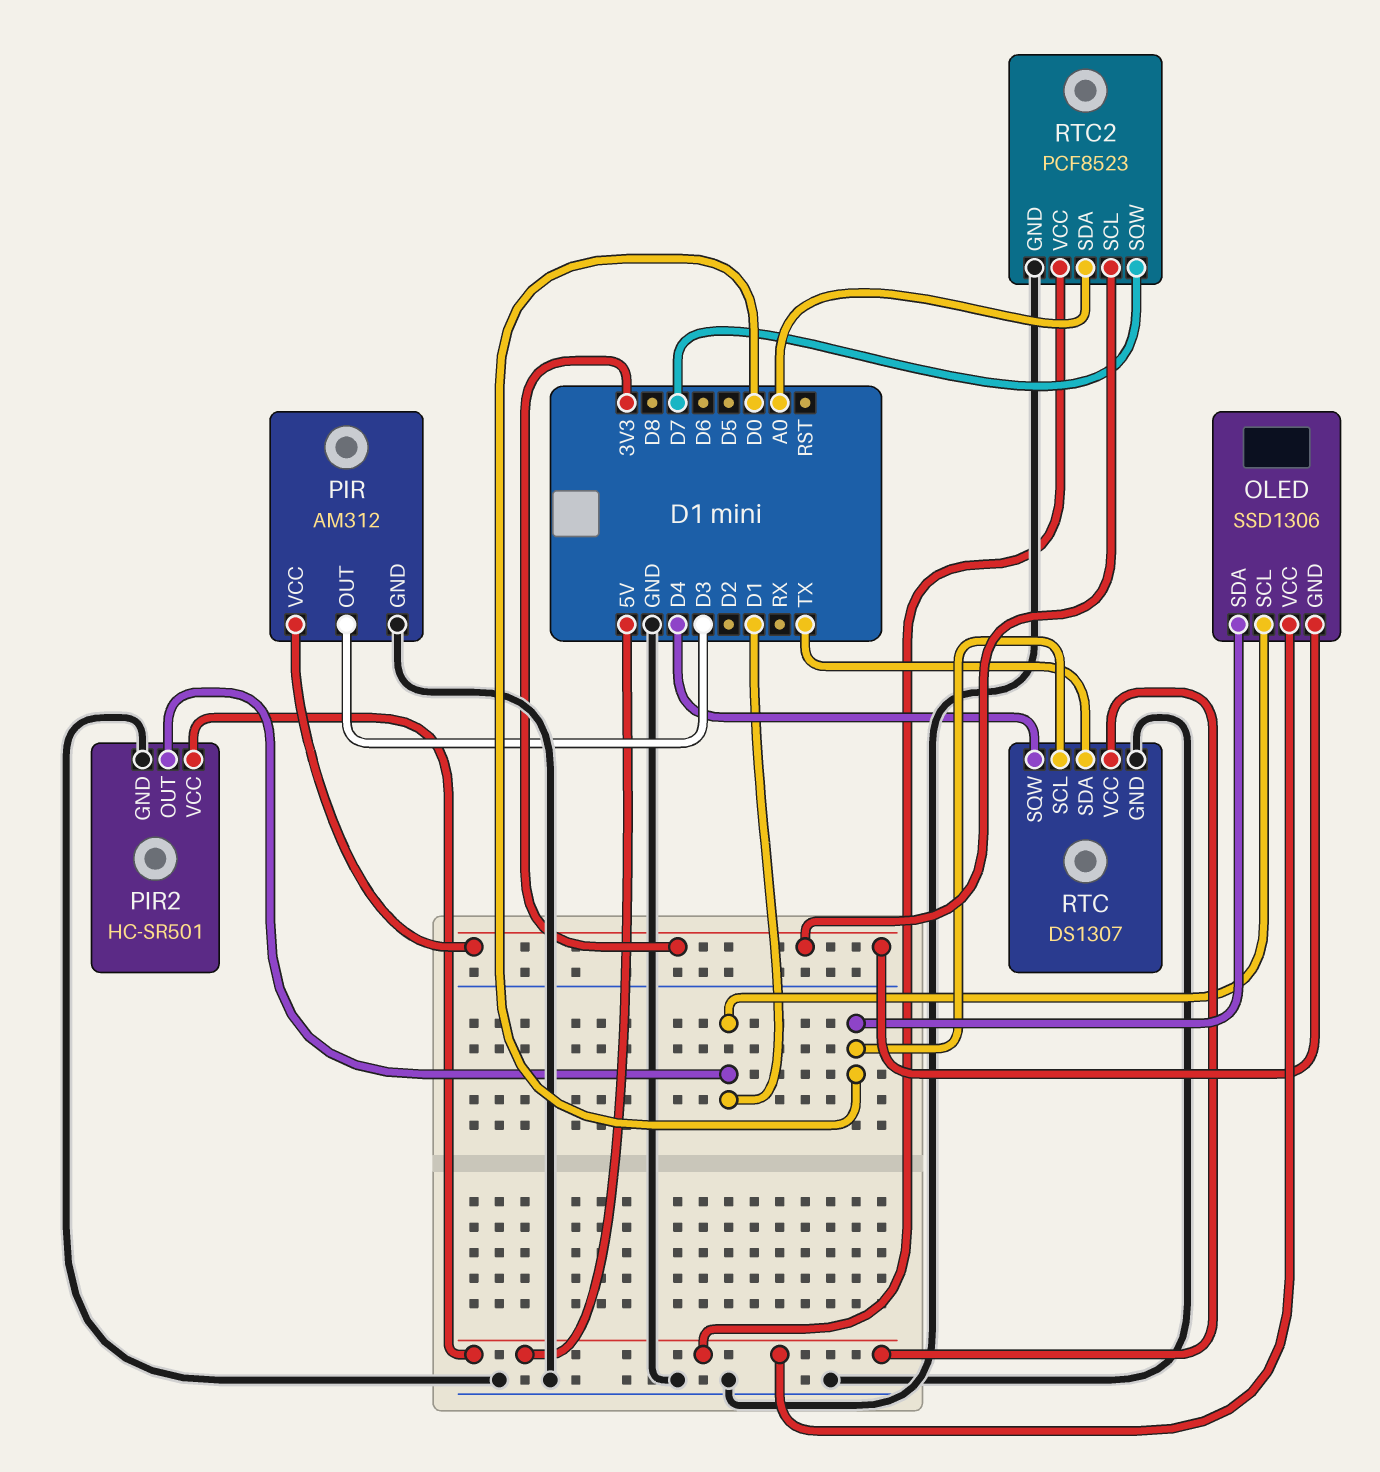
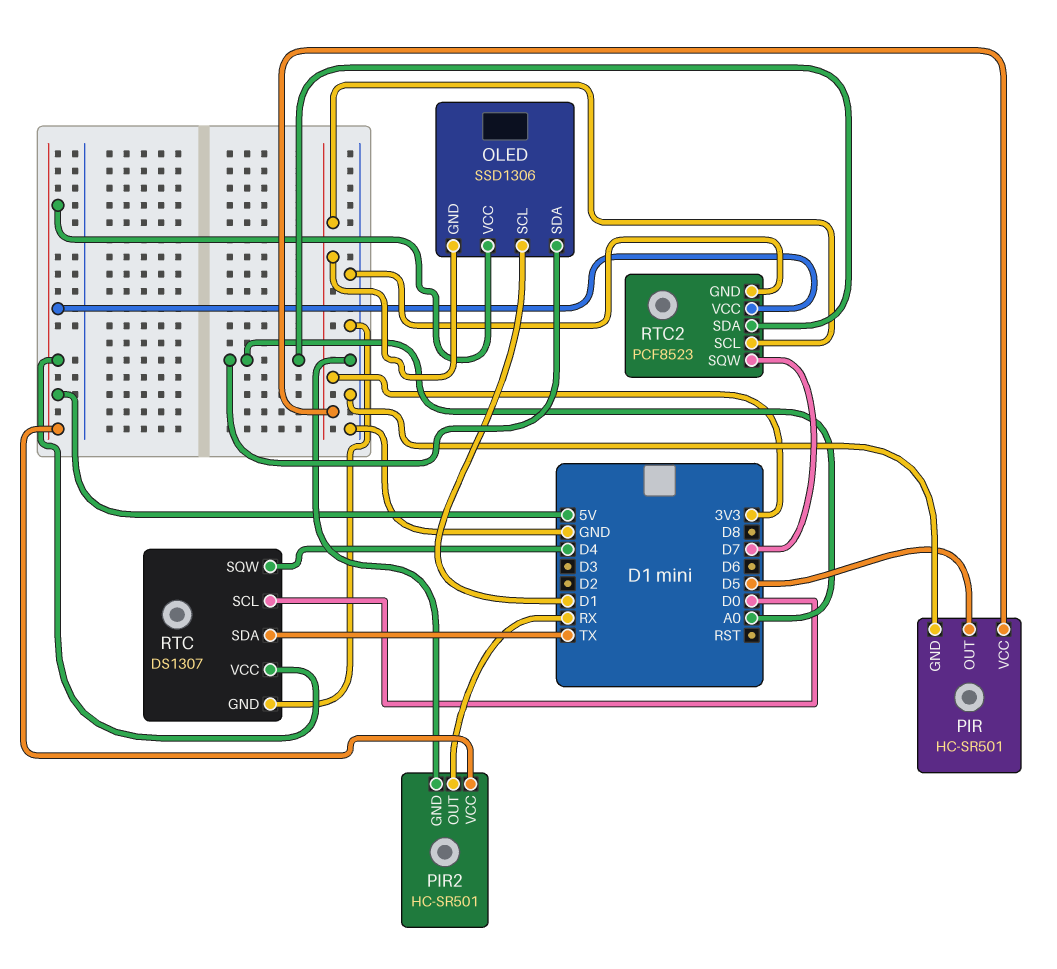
OLED pin SDA: D0 -> A0
PIR: AM312 -> HC-SR501
PIR pin OUT: D3 -> D5
PIR2 pin OUT: D1 -> RX

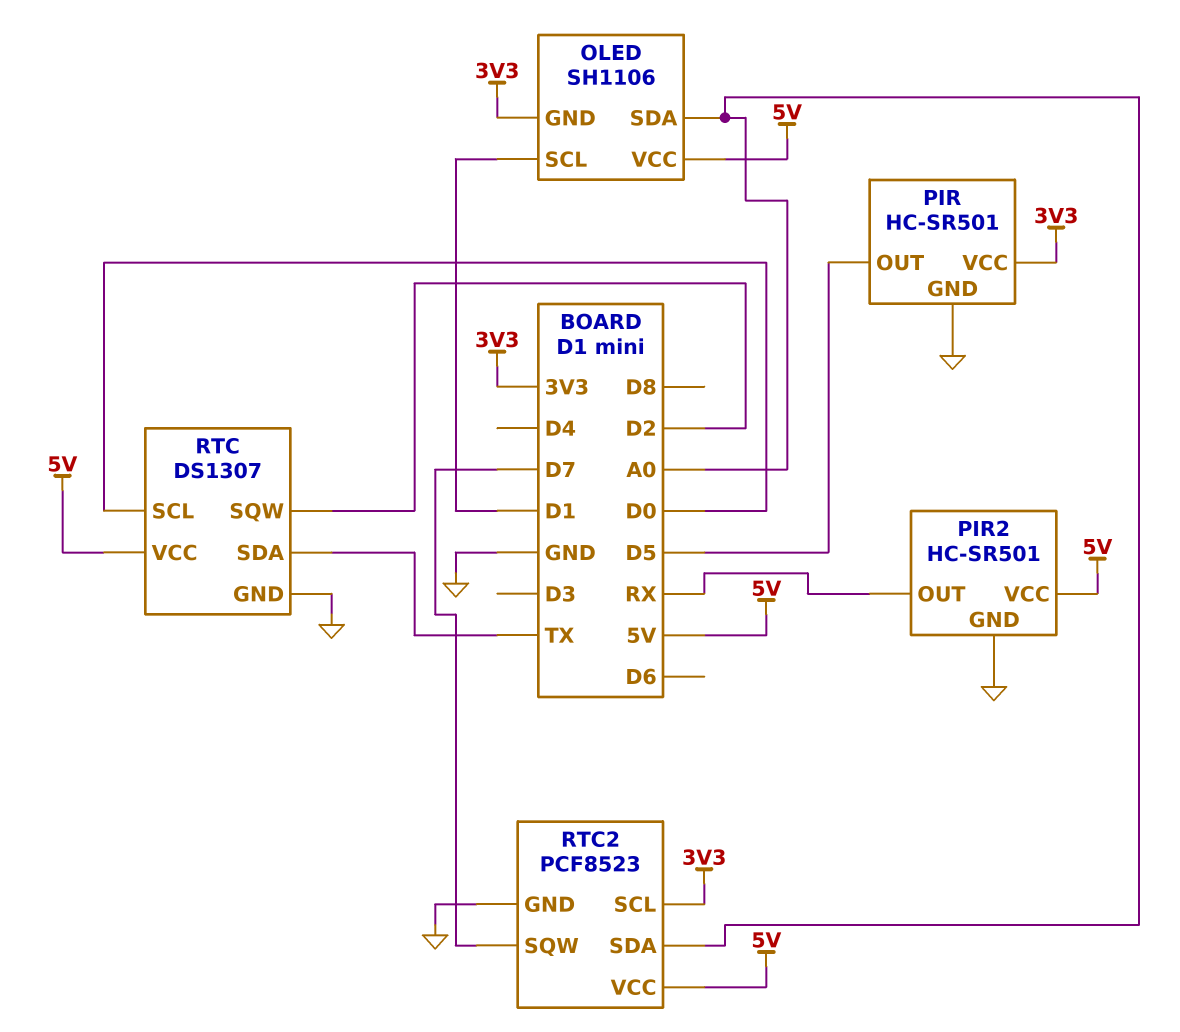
OLED: SSD1306 -> SH1106
RTC pin SQW: D4 -> D2

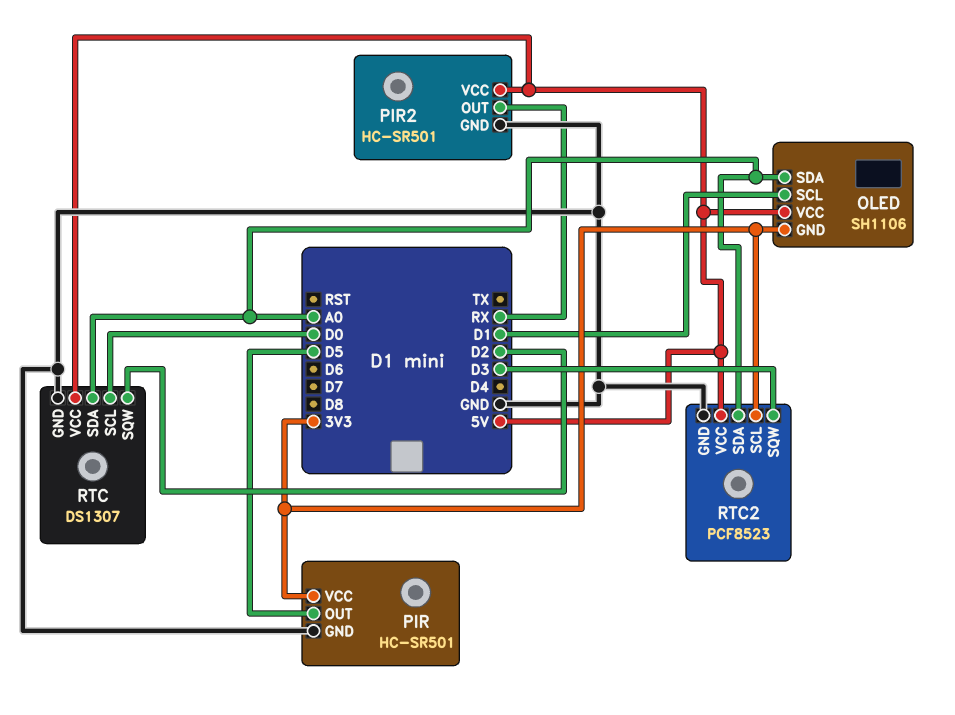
RTC pin SDA: TX -> A0
RTC2 pin SQW: D7 -> D3

